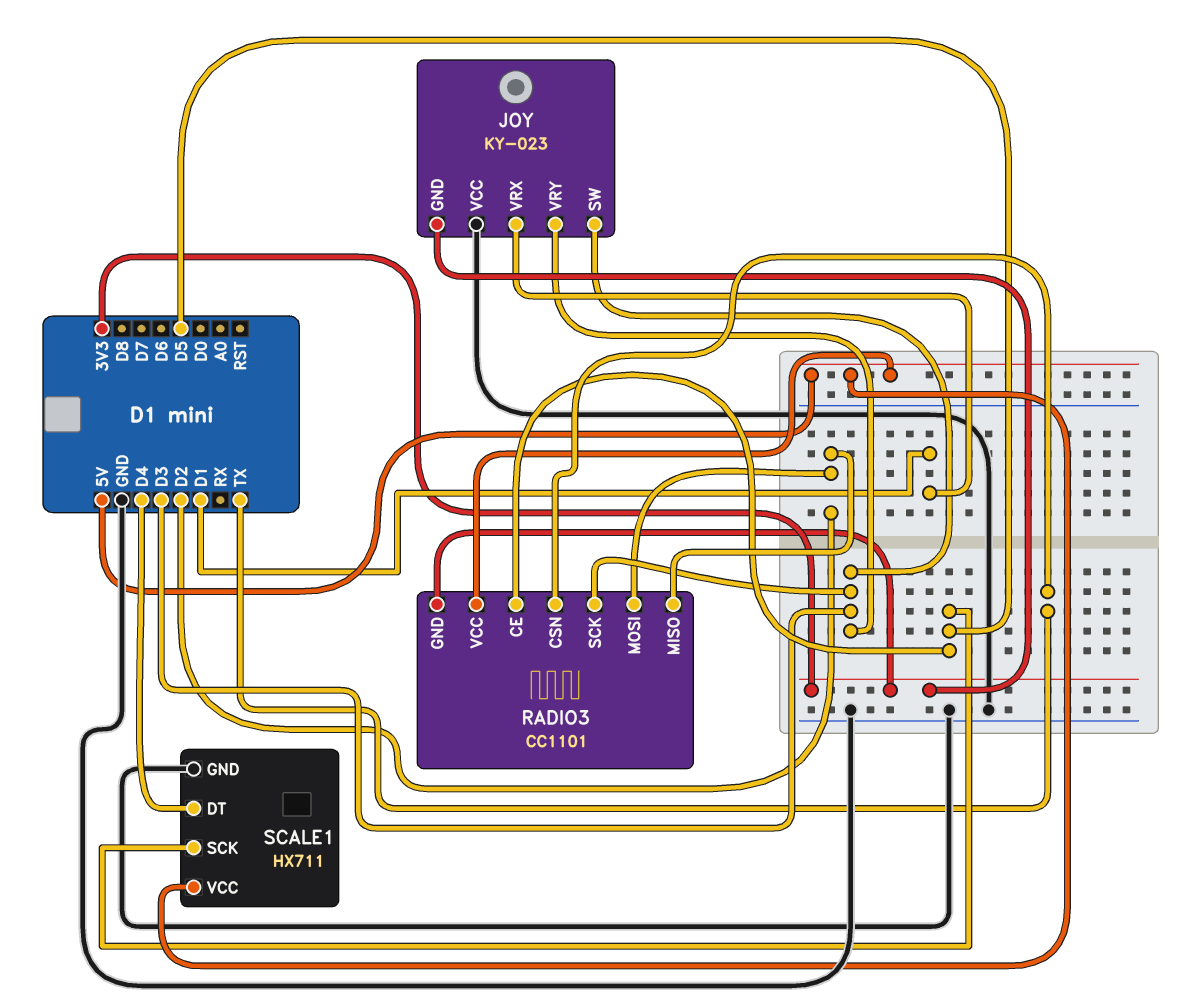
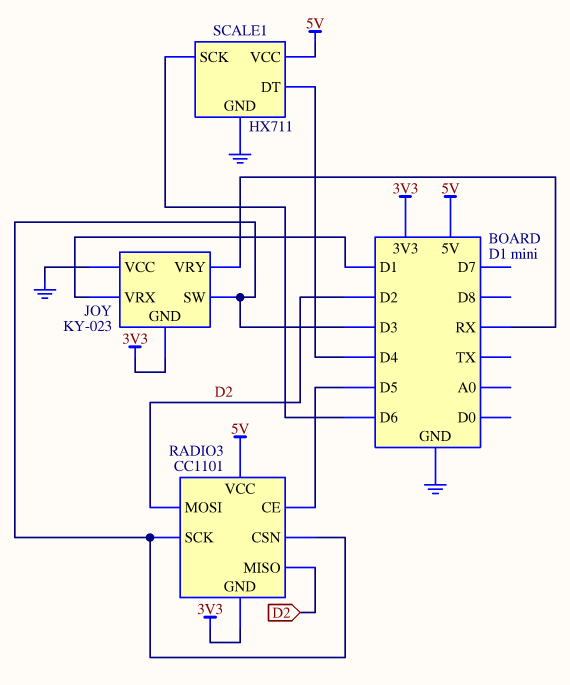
JOY pin VRY: D3 -> RX
RADIO3 pin CSN: TX -> D3
SCALE1 pin SCK: D5 -> D6

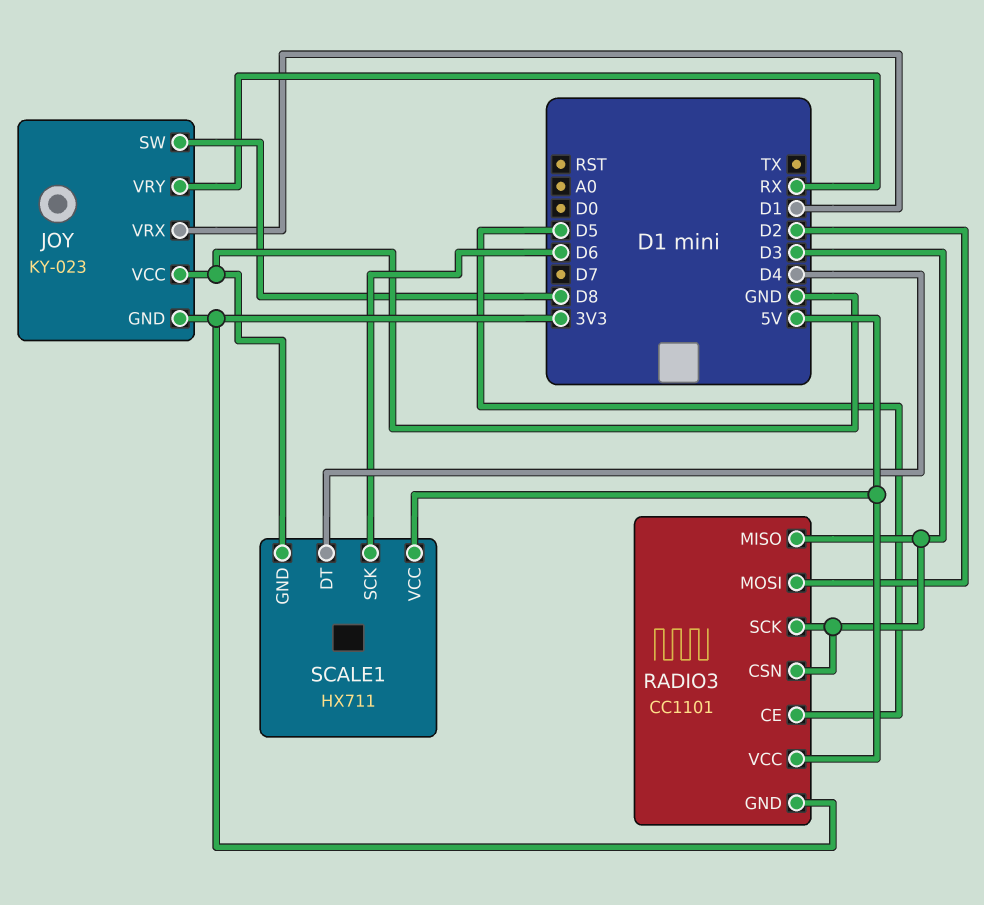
JOY pin SW: D3 -> D8
RADIO3 pin MISO: D2 -> D3

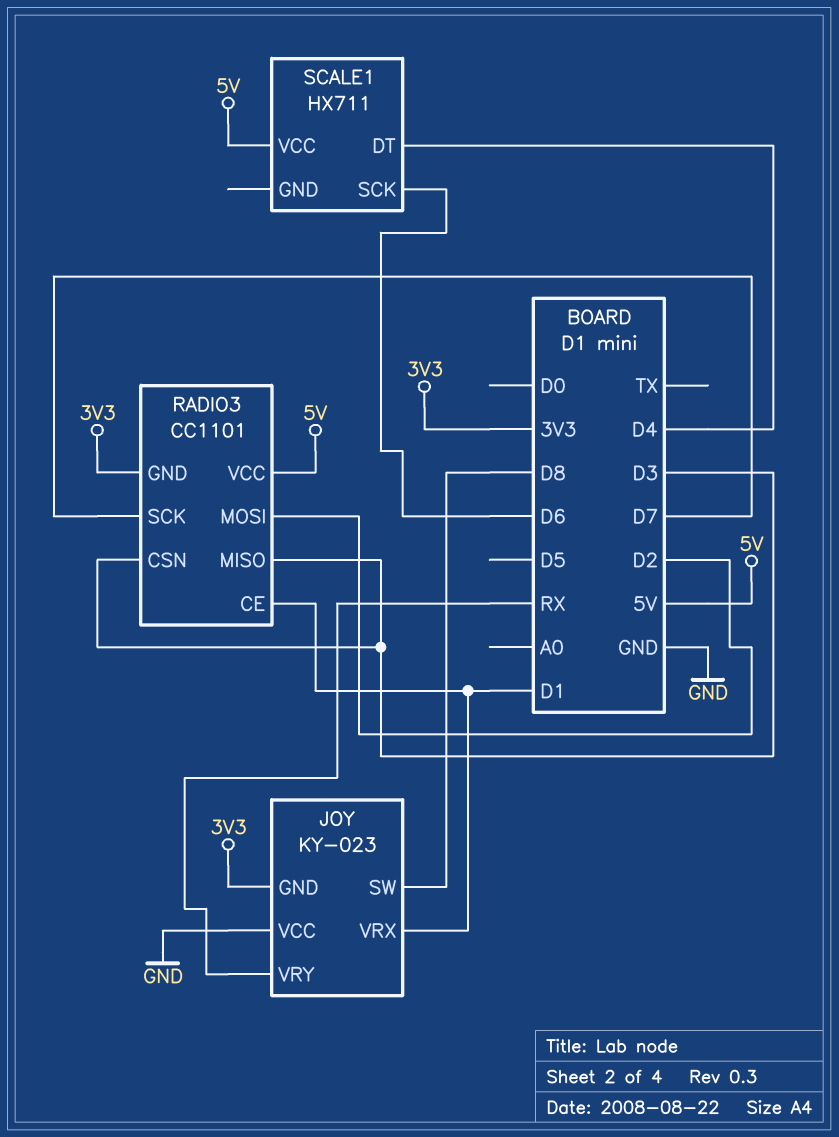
RADIO3 pin CE: D5 -> D1
RADIO3 pin SCK: D3 -> D7
SCALE1 pin GND: GND -> none

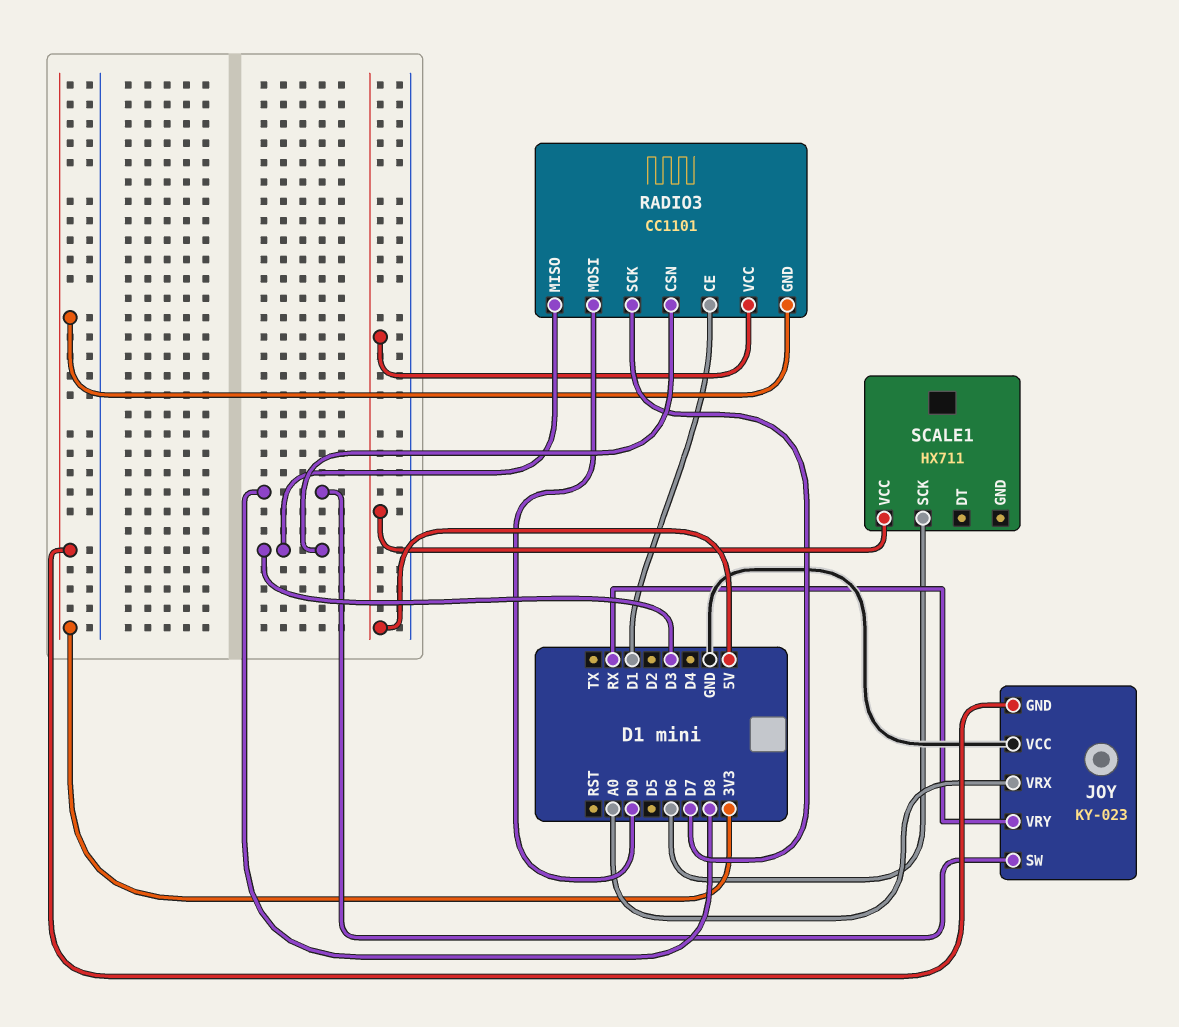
JOY pin VRX: D1 -> A0
RADIO3 pin MOSI: D2 -> D0
SCALE1 pin DT: D4 -> none

